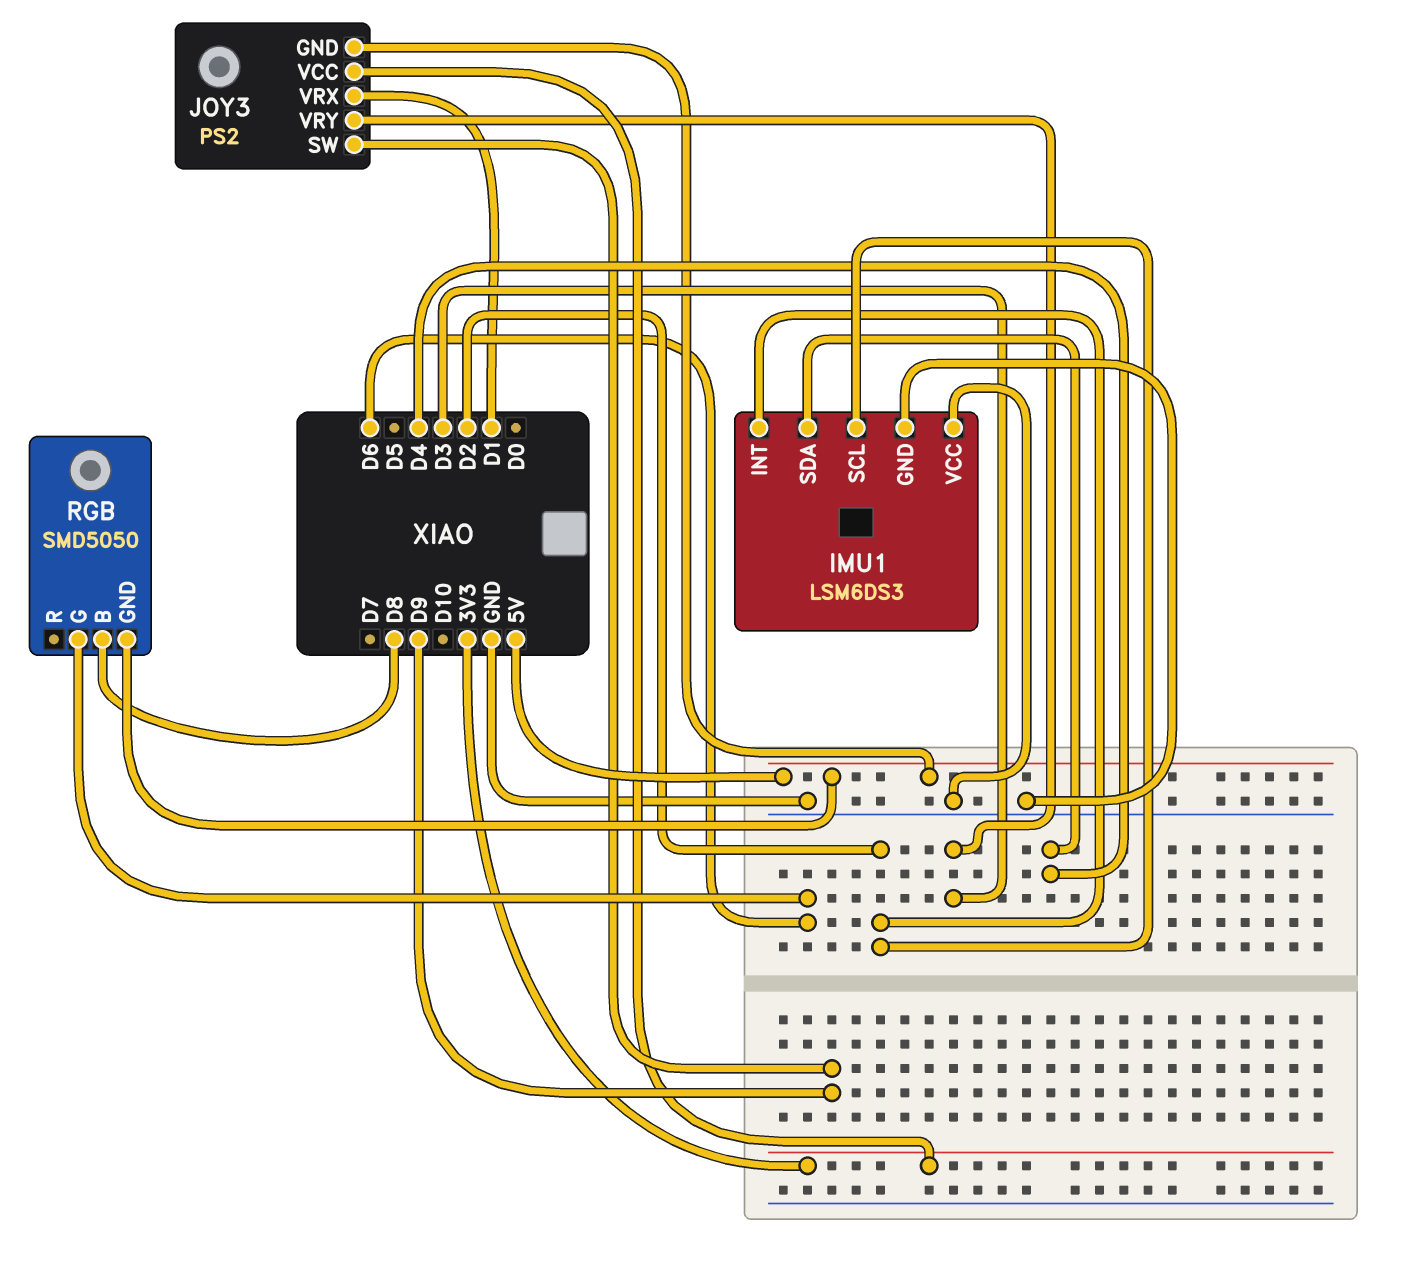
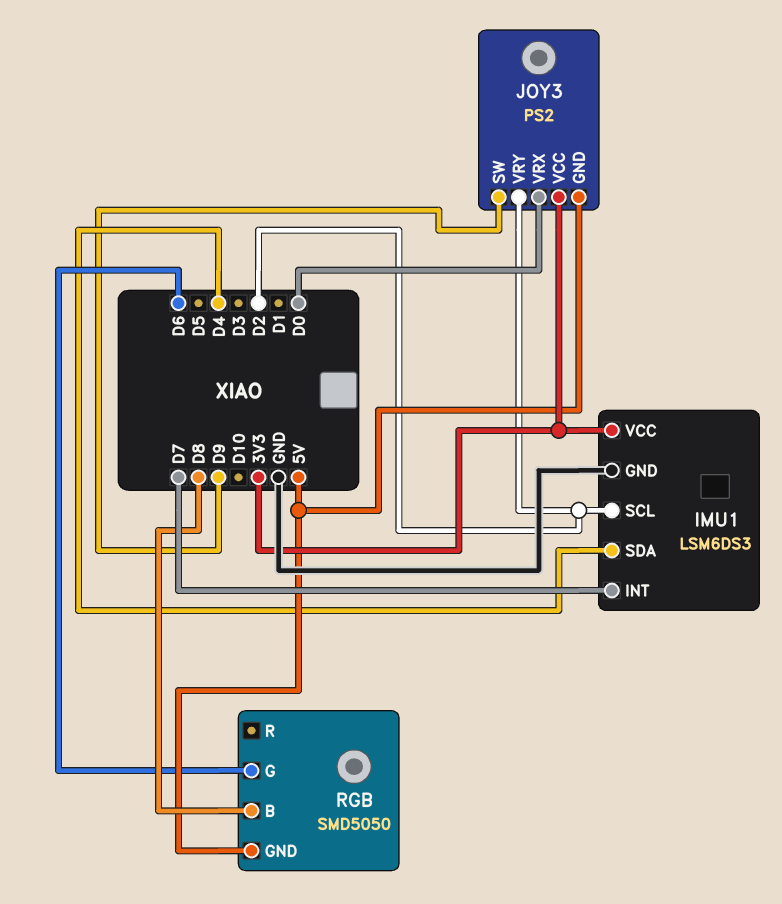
IMU1 pin INT: D2 -> D7
IMU1 pin VCC: GND -> 3V3
JOY3 pin VRX: D1 -> D0
JOY3 pin VRY: D3 -> D2

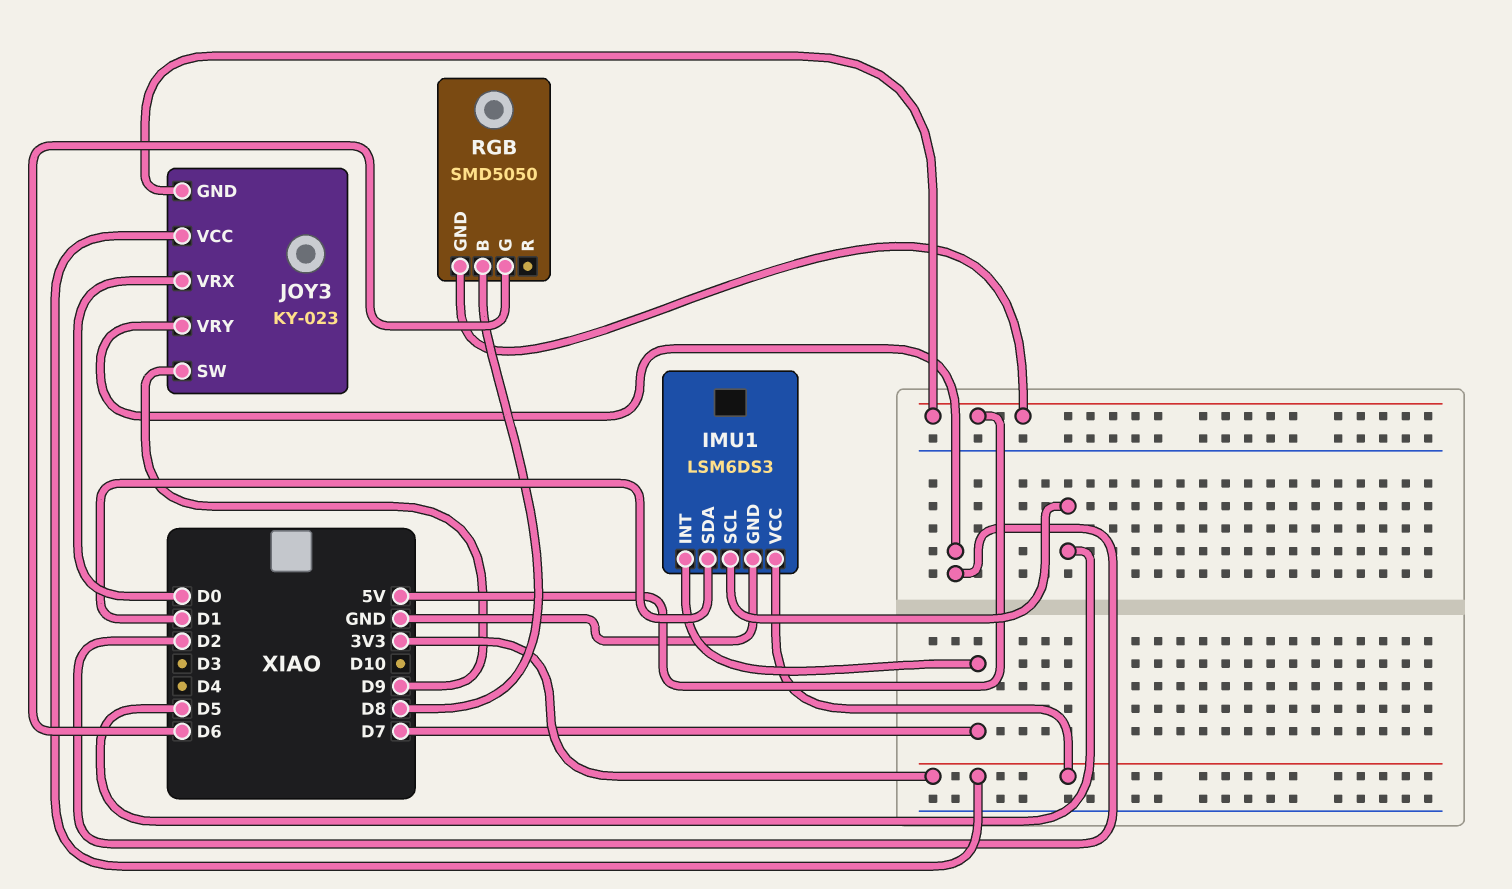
IMU1 pin SCL: D2 -> D5
IMU1 pin SDA: D4 -> D1
JOY3: PS2 -> KY-023

